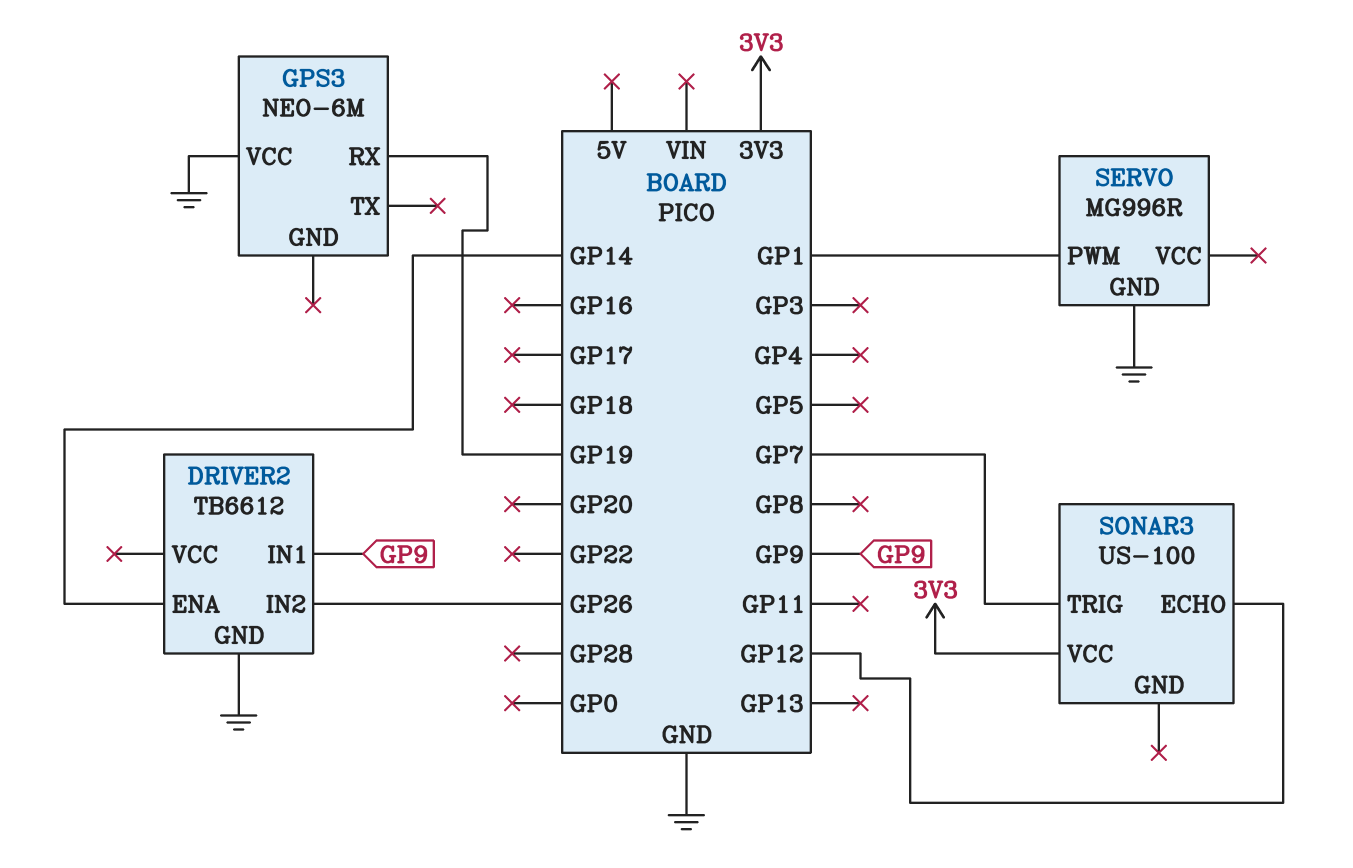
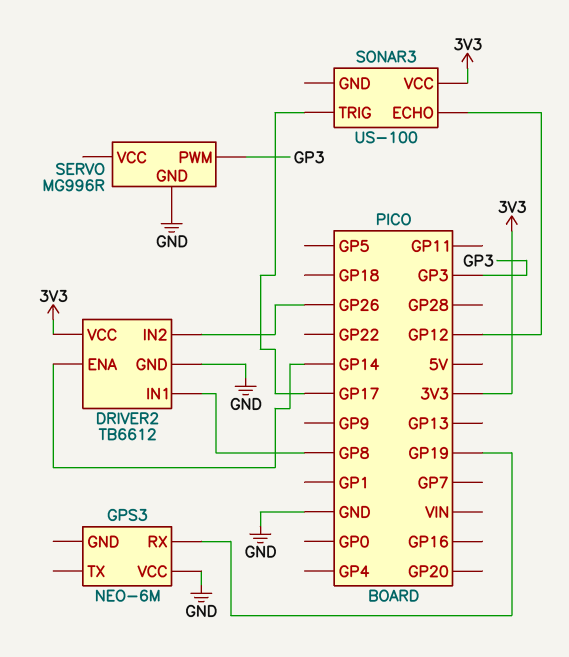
DRIVER2 pin IN1: GP9 -> GP8
DRIVER2 pin VCC: none -> 3V3
SERVO pin PWM: GP1 -> GP3
SONAR3 pin TRIG: GP7 -> GP17

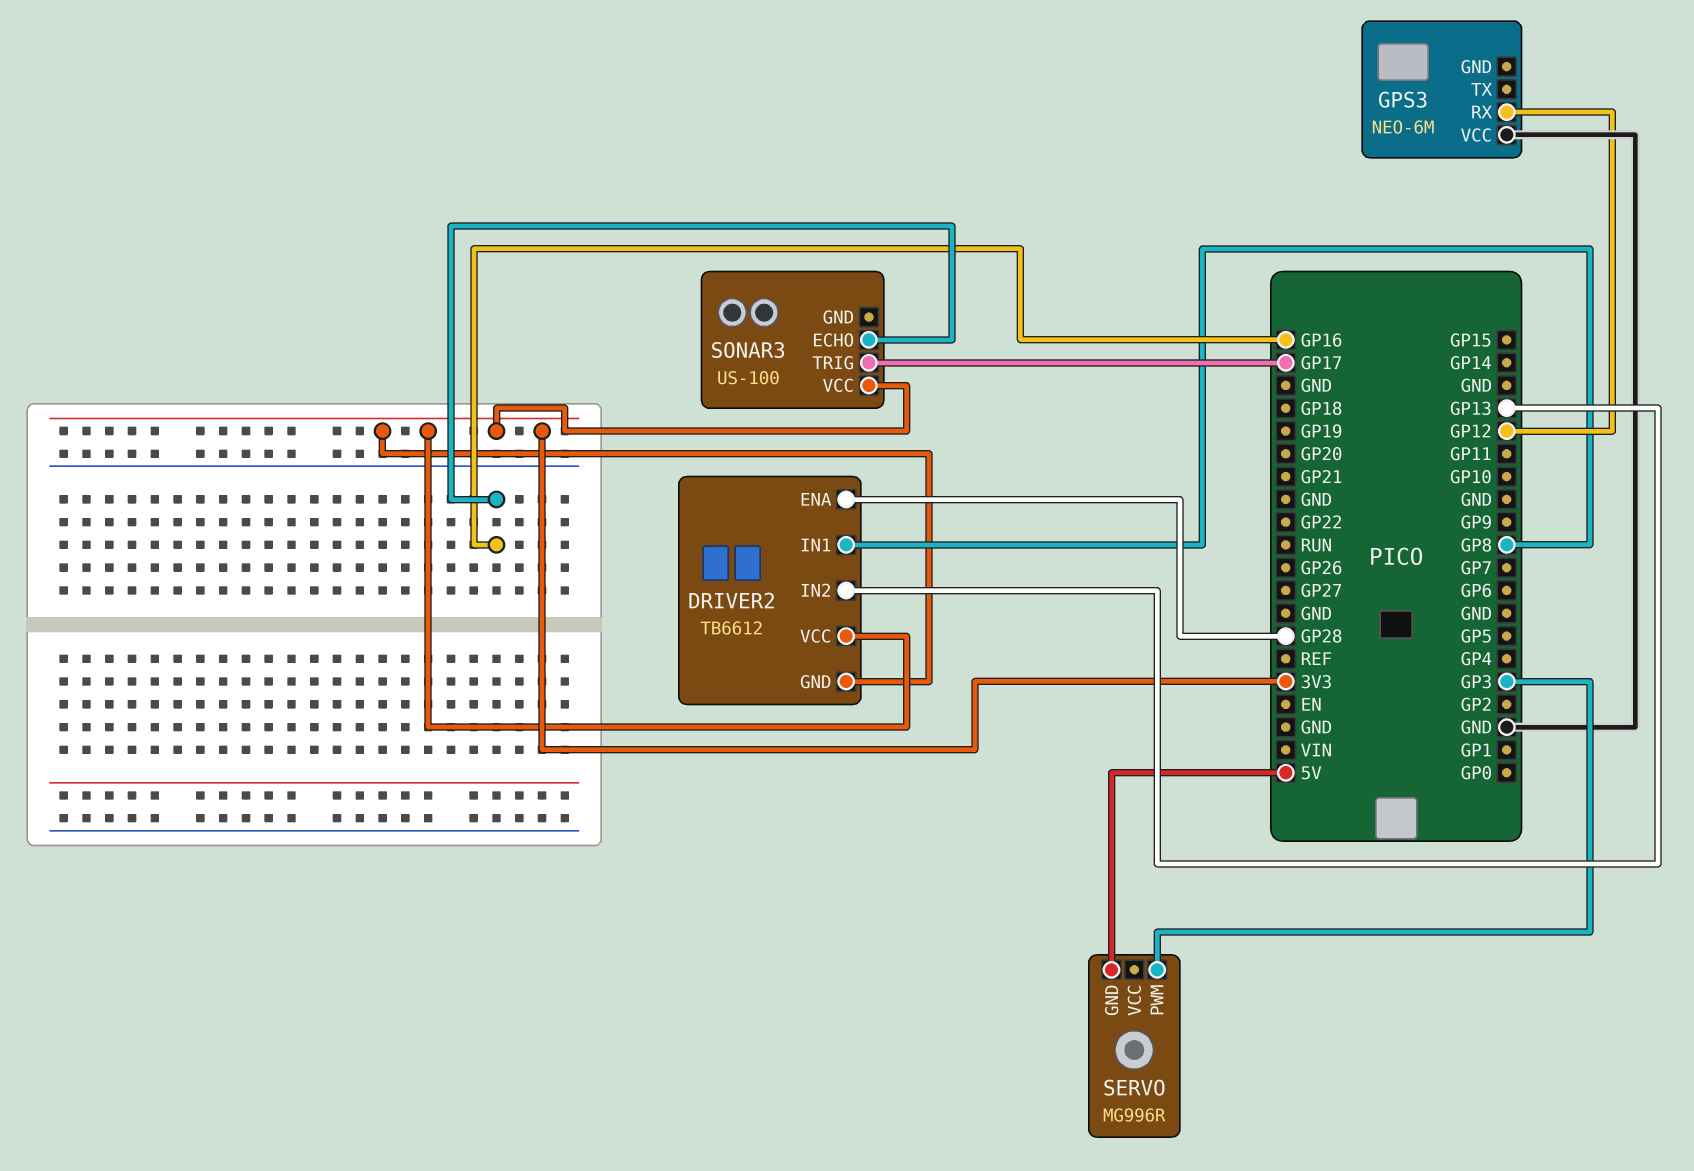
DRIVER2 pin ENA: GP14 -> GP28
DRIVER2 pin GND: GND -> 3V3
DRIVER2 pin IN2: GP26 -> GP13
GPS3 pin RX: GP19 -> GP12
SERVO pin GND: GND -> 5V
SONAR3 pin ECHO: GP12 -> GP16

